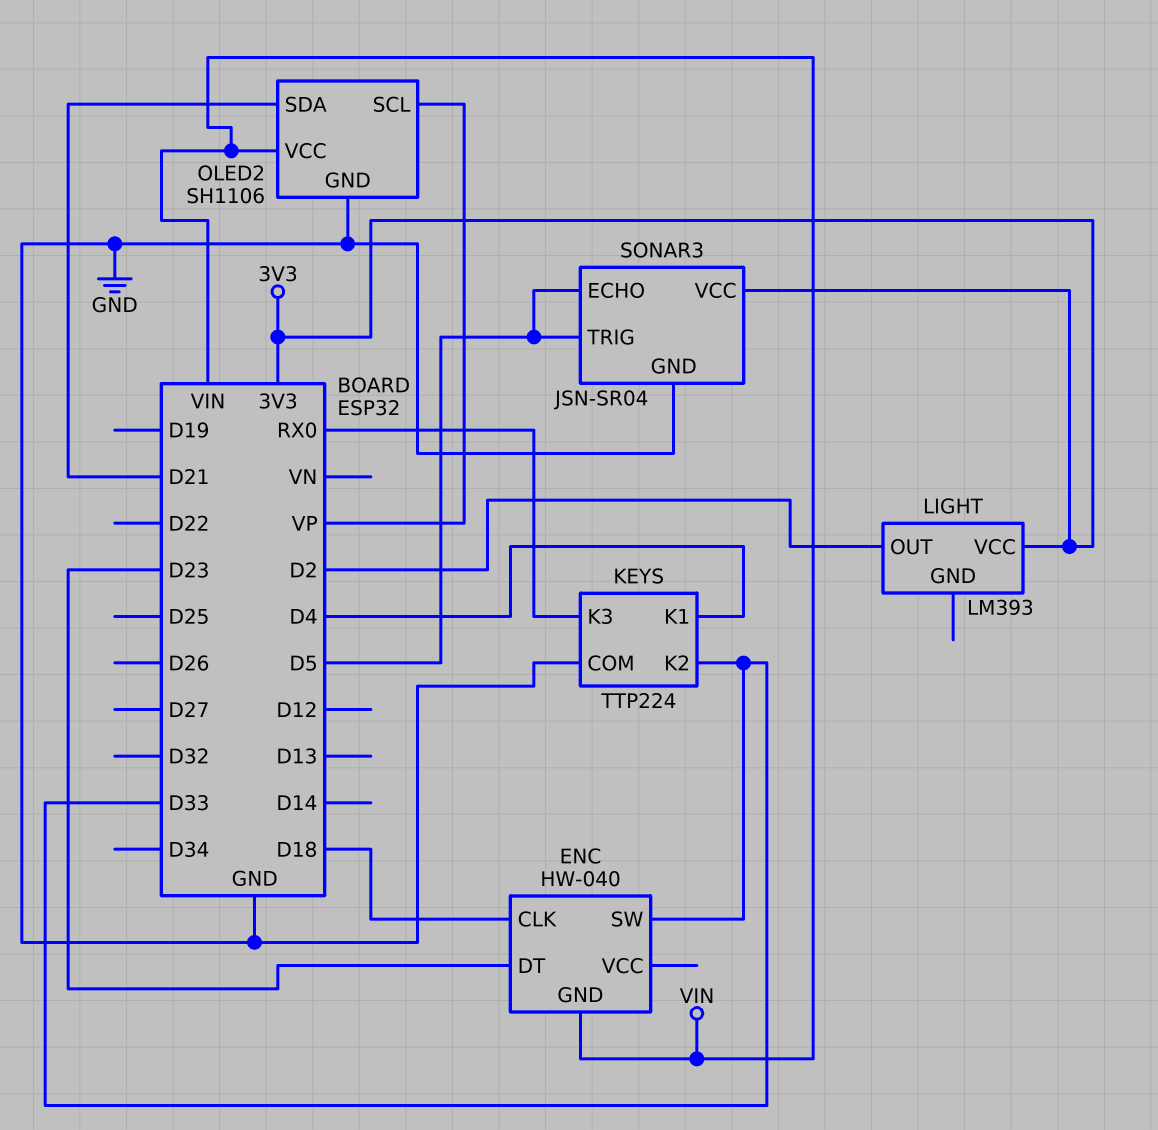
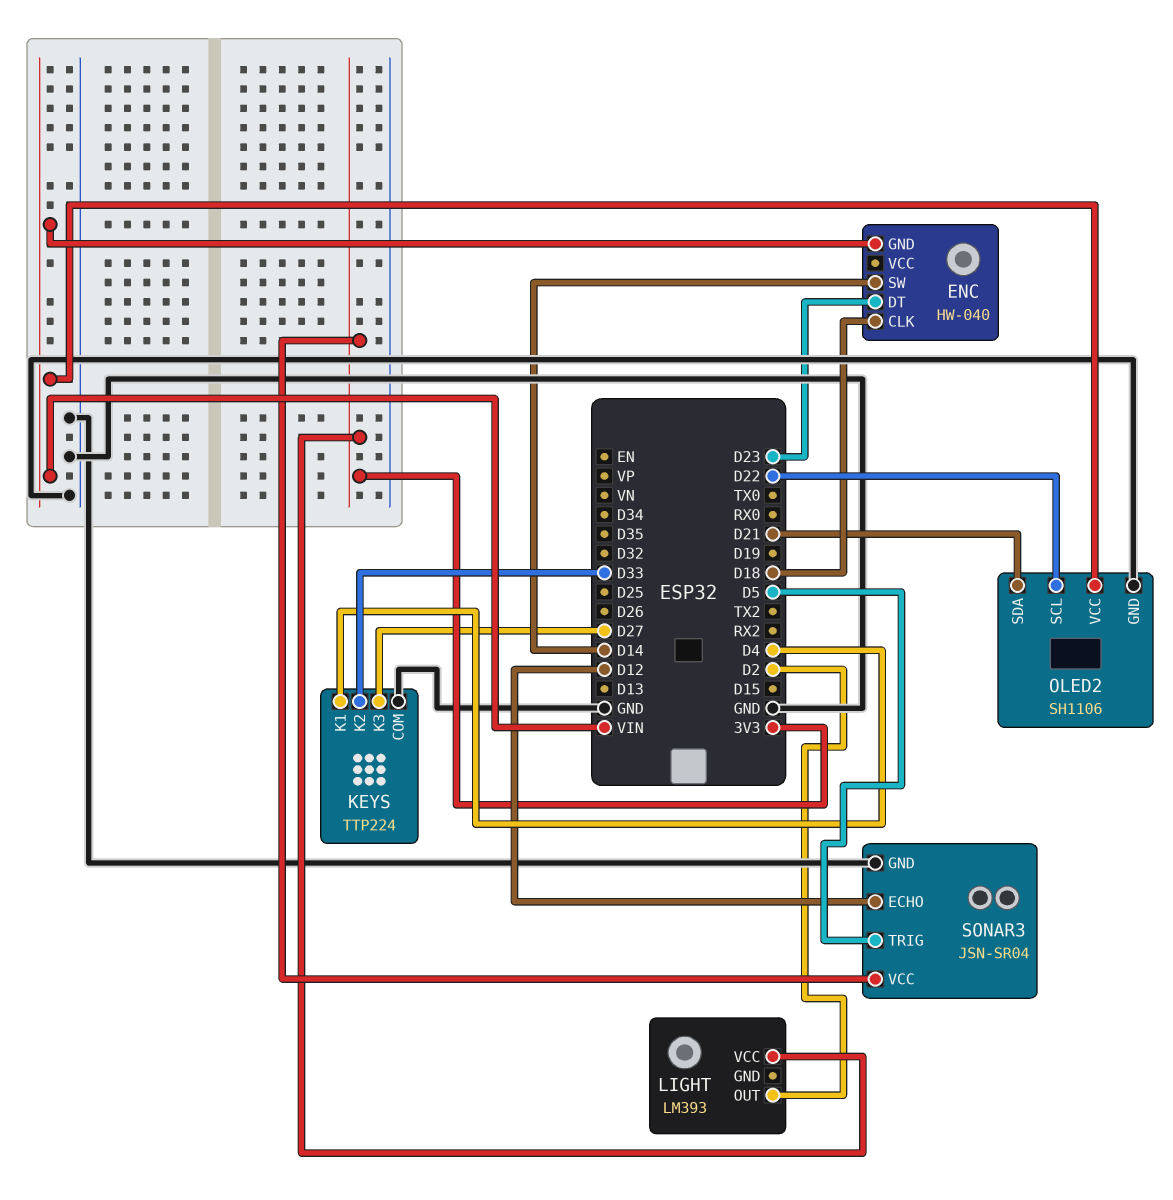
ENC pin SW: D33 -> D14
KEYS pin K3: RX0 -> D27
OLED2 pin SCL: VP -> D22
SONAR3 pin ECHO: D5 -> D12

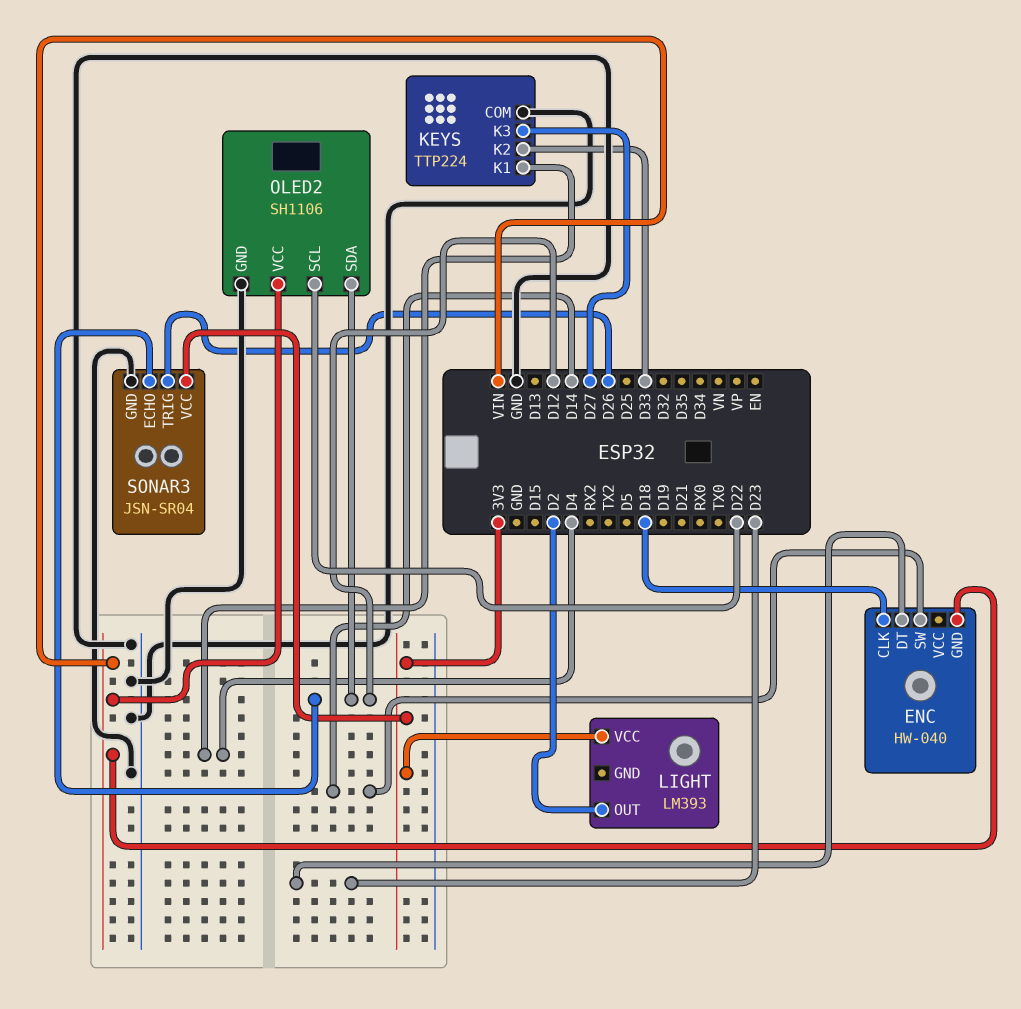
OLED2 pin SDA: D21 -> D12
SONAR3 pin TRIG: D5 -> D26

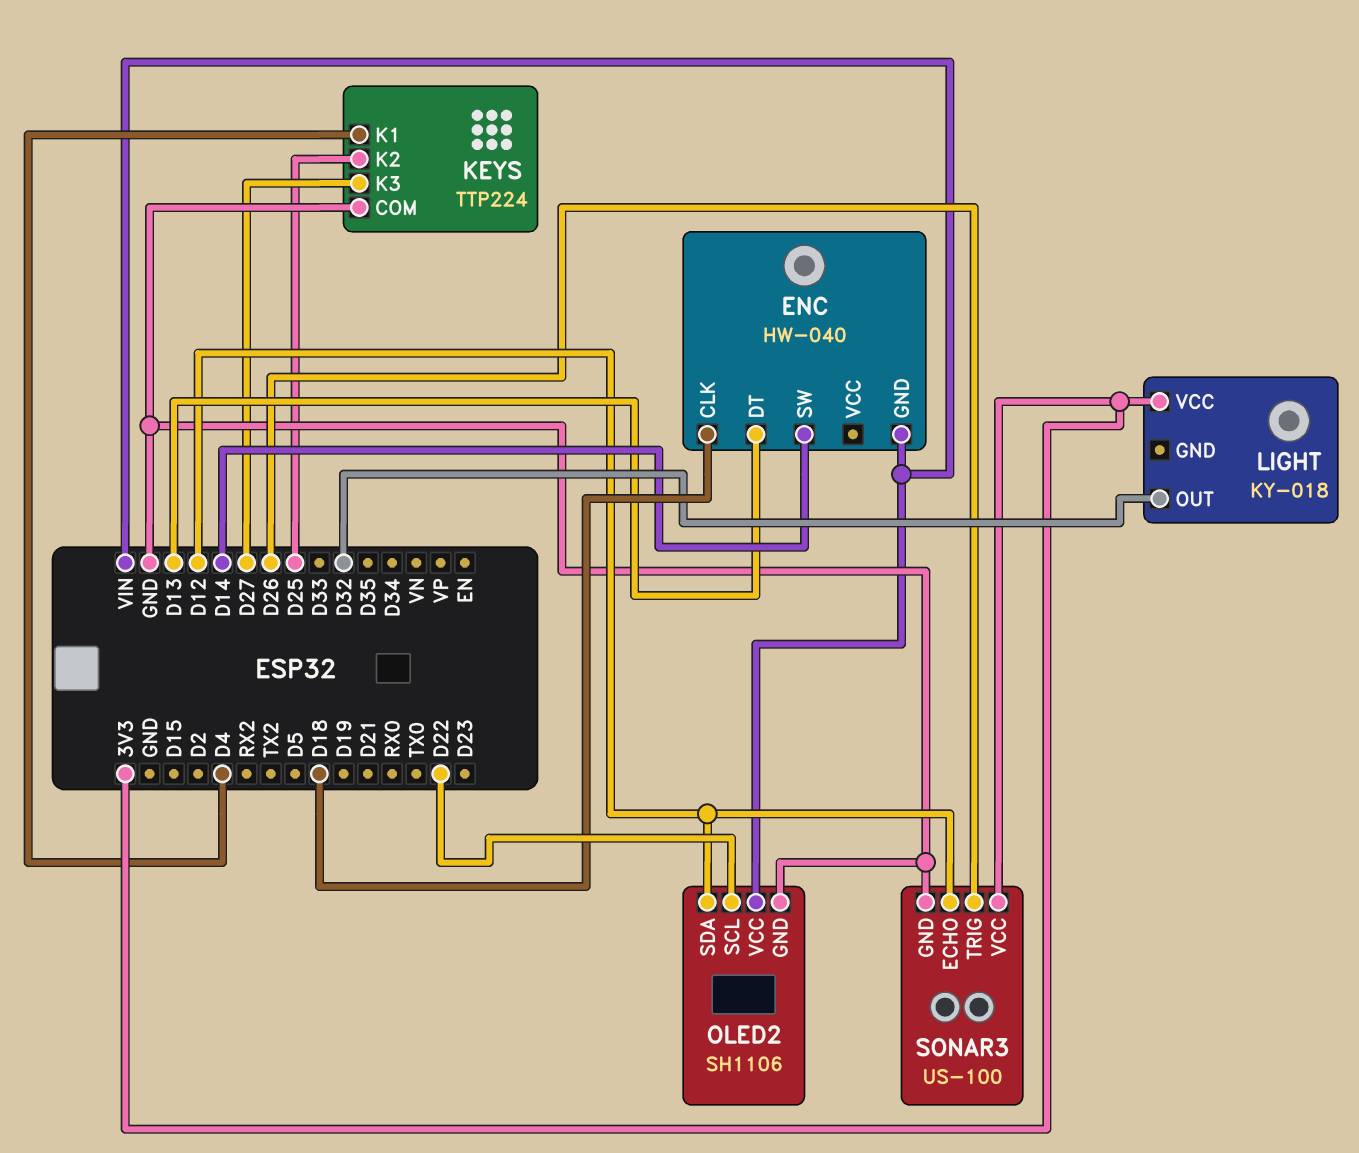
ENC pin DT: D23 -> D13
KEYS pin K2: D33 -> D25
LIGHT: LM393 -> KY-018
LIGHT pin OUT: D2 -> D32
SONAR3: JSN-SR04 -> US-100

